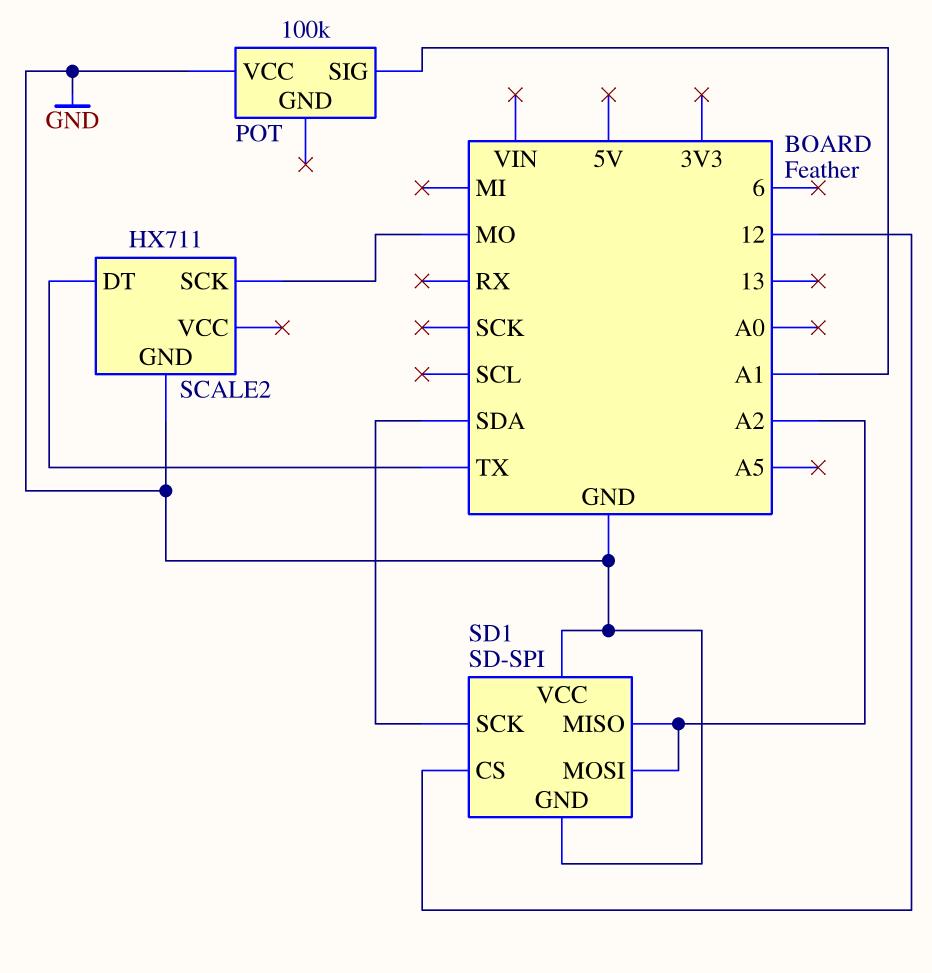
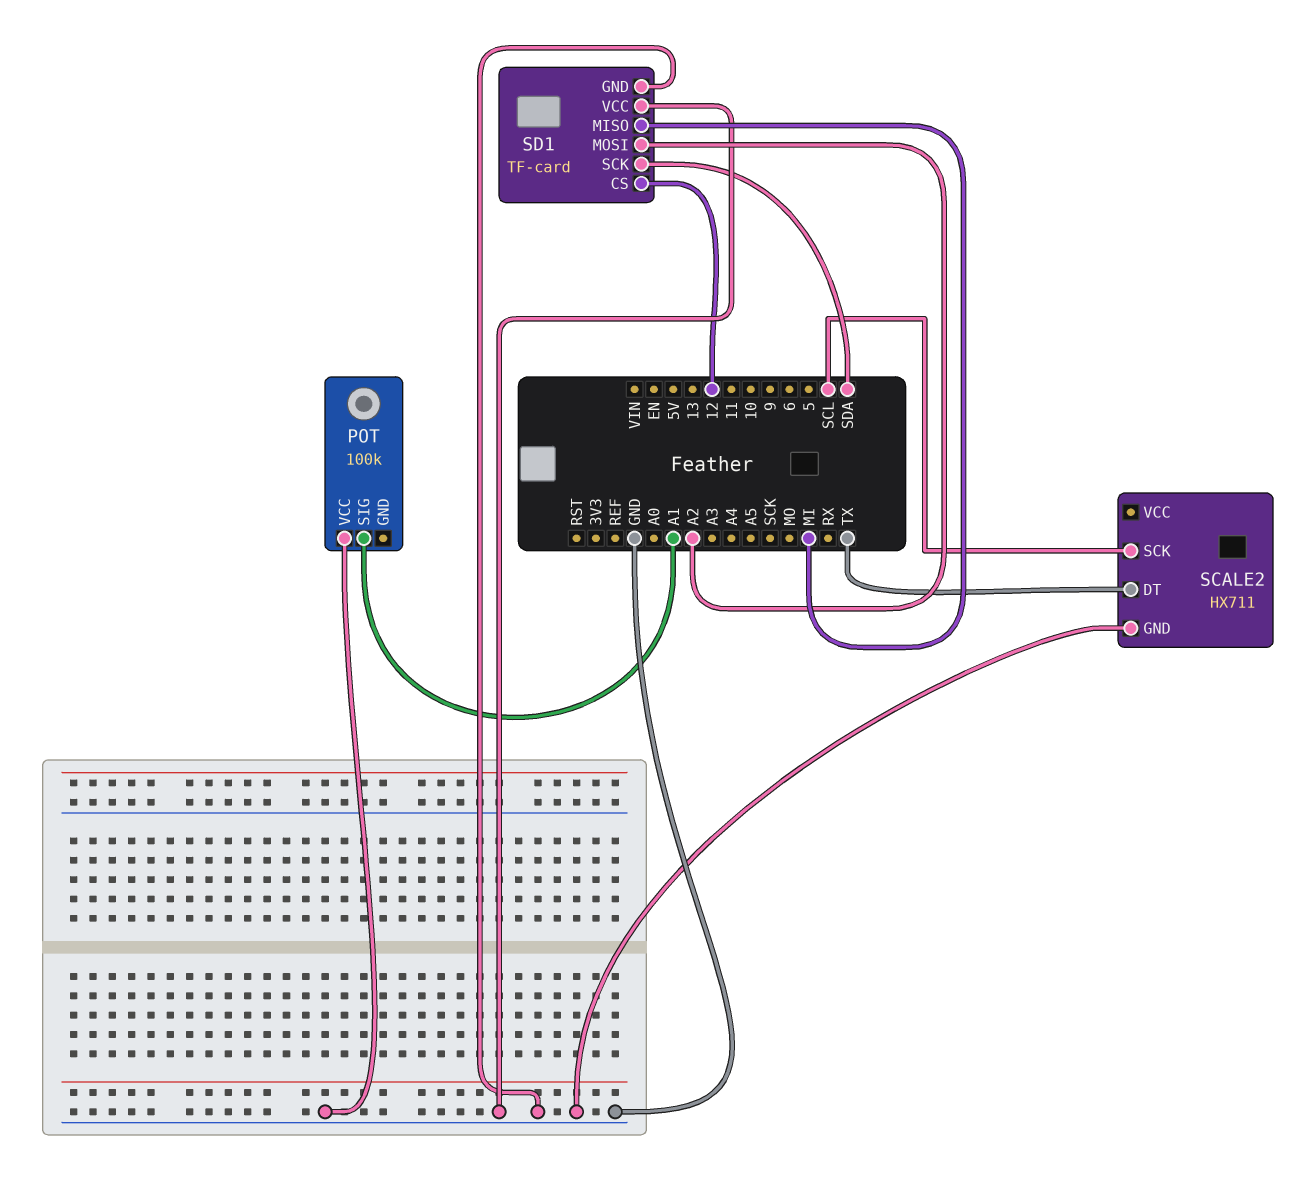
SCALE2 pin SCK: MO -> SCL
SD1: SD-SPI -> TF-card
SD1 pin MISO: A2 -> MI

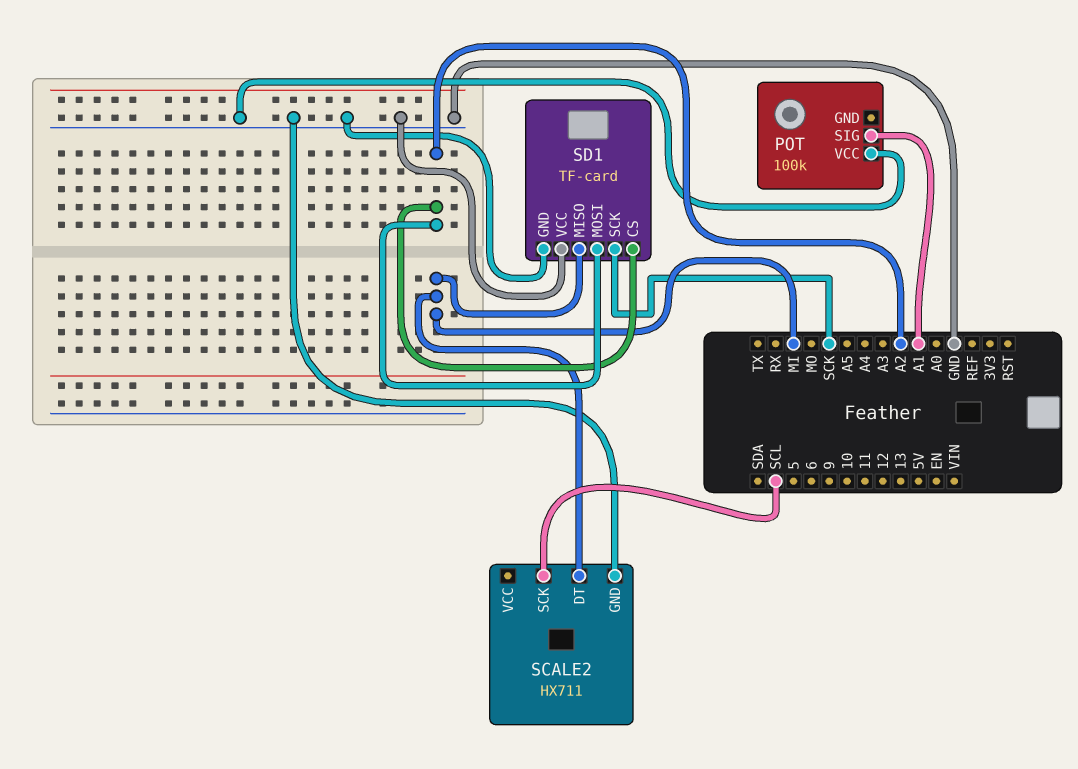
SCALE2 pin DT: TX -> MI
SD1 pin CS: 12 -> A2
SD1 pin SCK: SDA -> SCK

